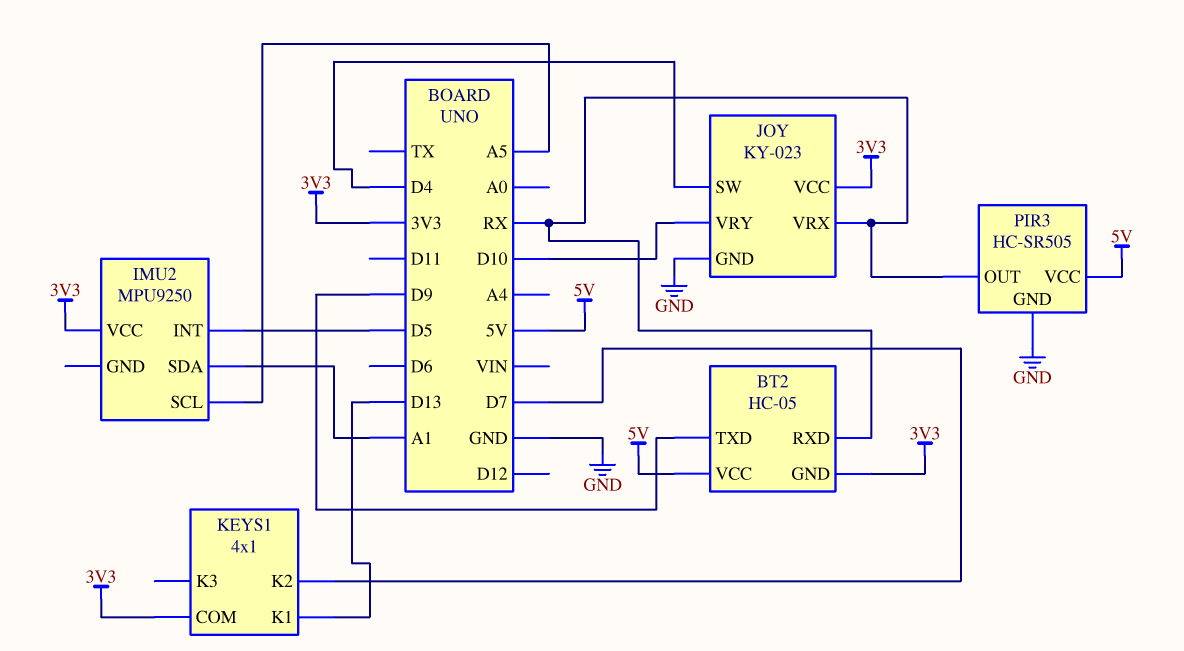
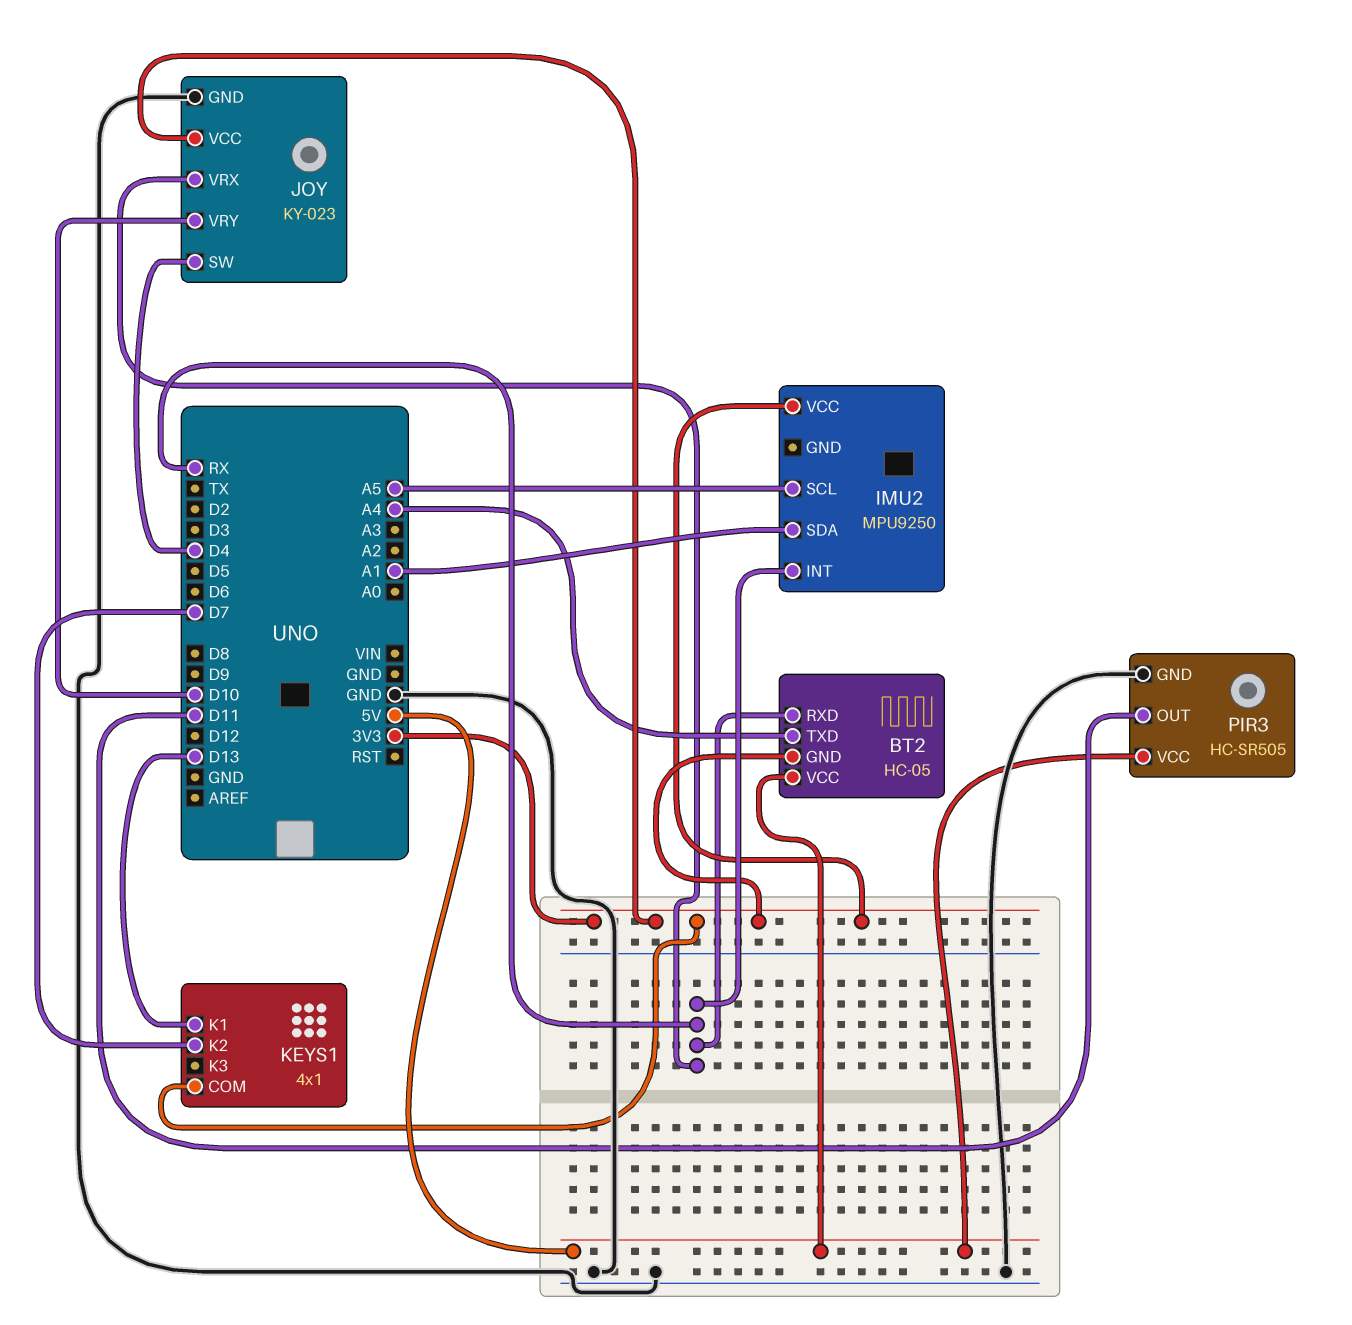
BT2 pin TXD: D9 -> A4
IMU2 pin INT: D5 -> RX
PIR3 pin OUT: RX -> D11

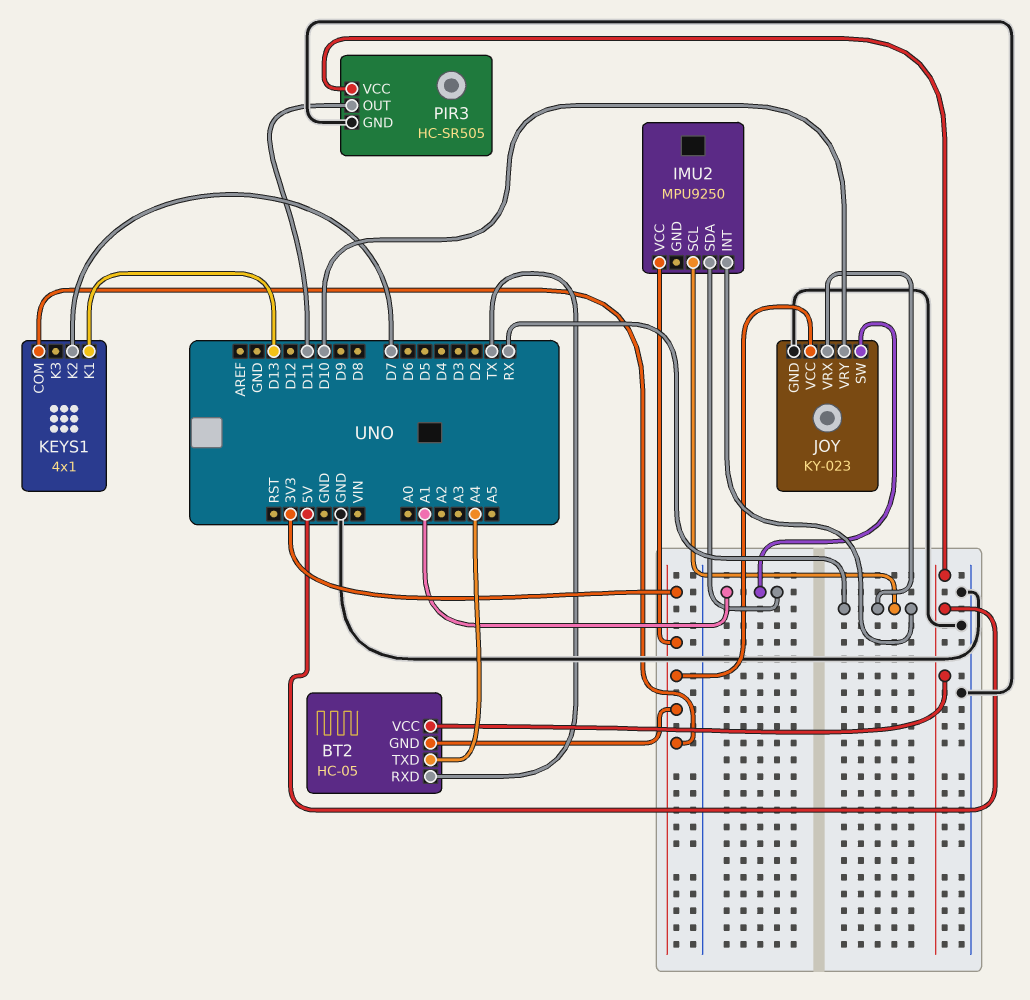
BT2 pin RXD: RX -> TX
IMU2 pin SCL: A5 -> RX
JOY pin SW: D4 -> A1

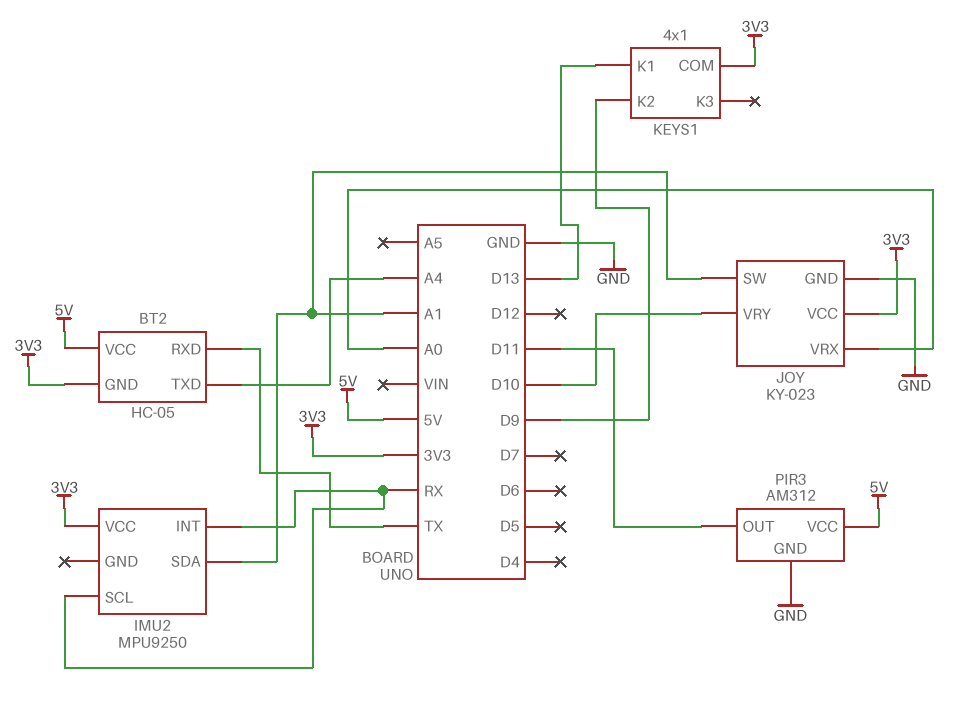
JOY pin VRX: RX -> A0
KEYS1 pin K2: D7 -> D9
PIR3: HC-SR505 -> AM312

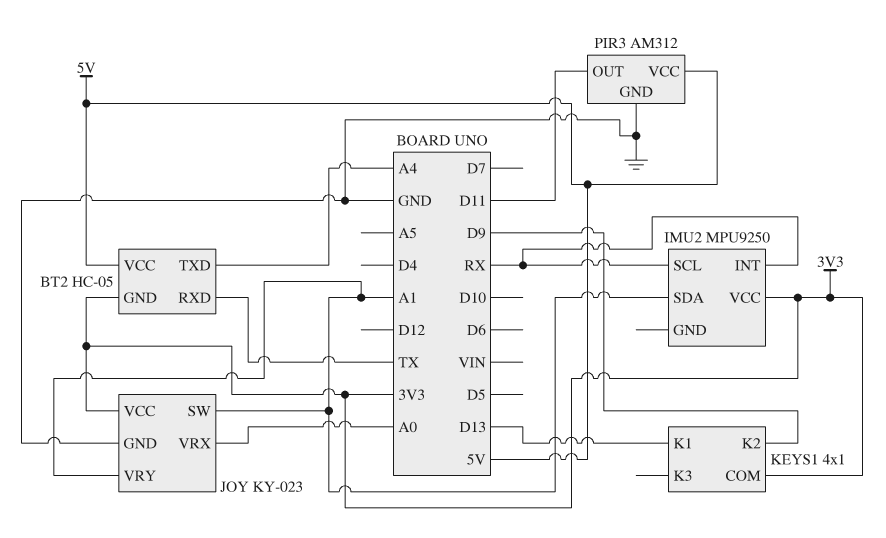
JOY pin VRY: D10 -> A1

